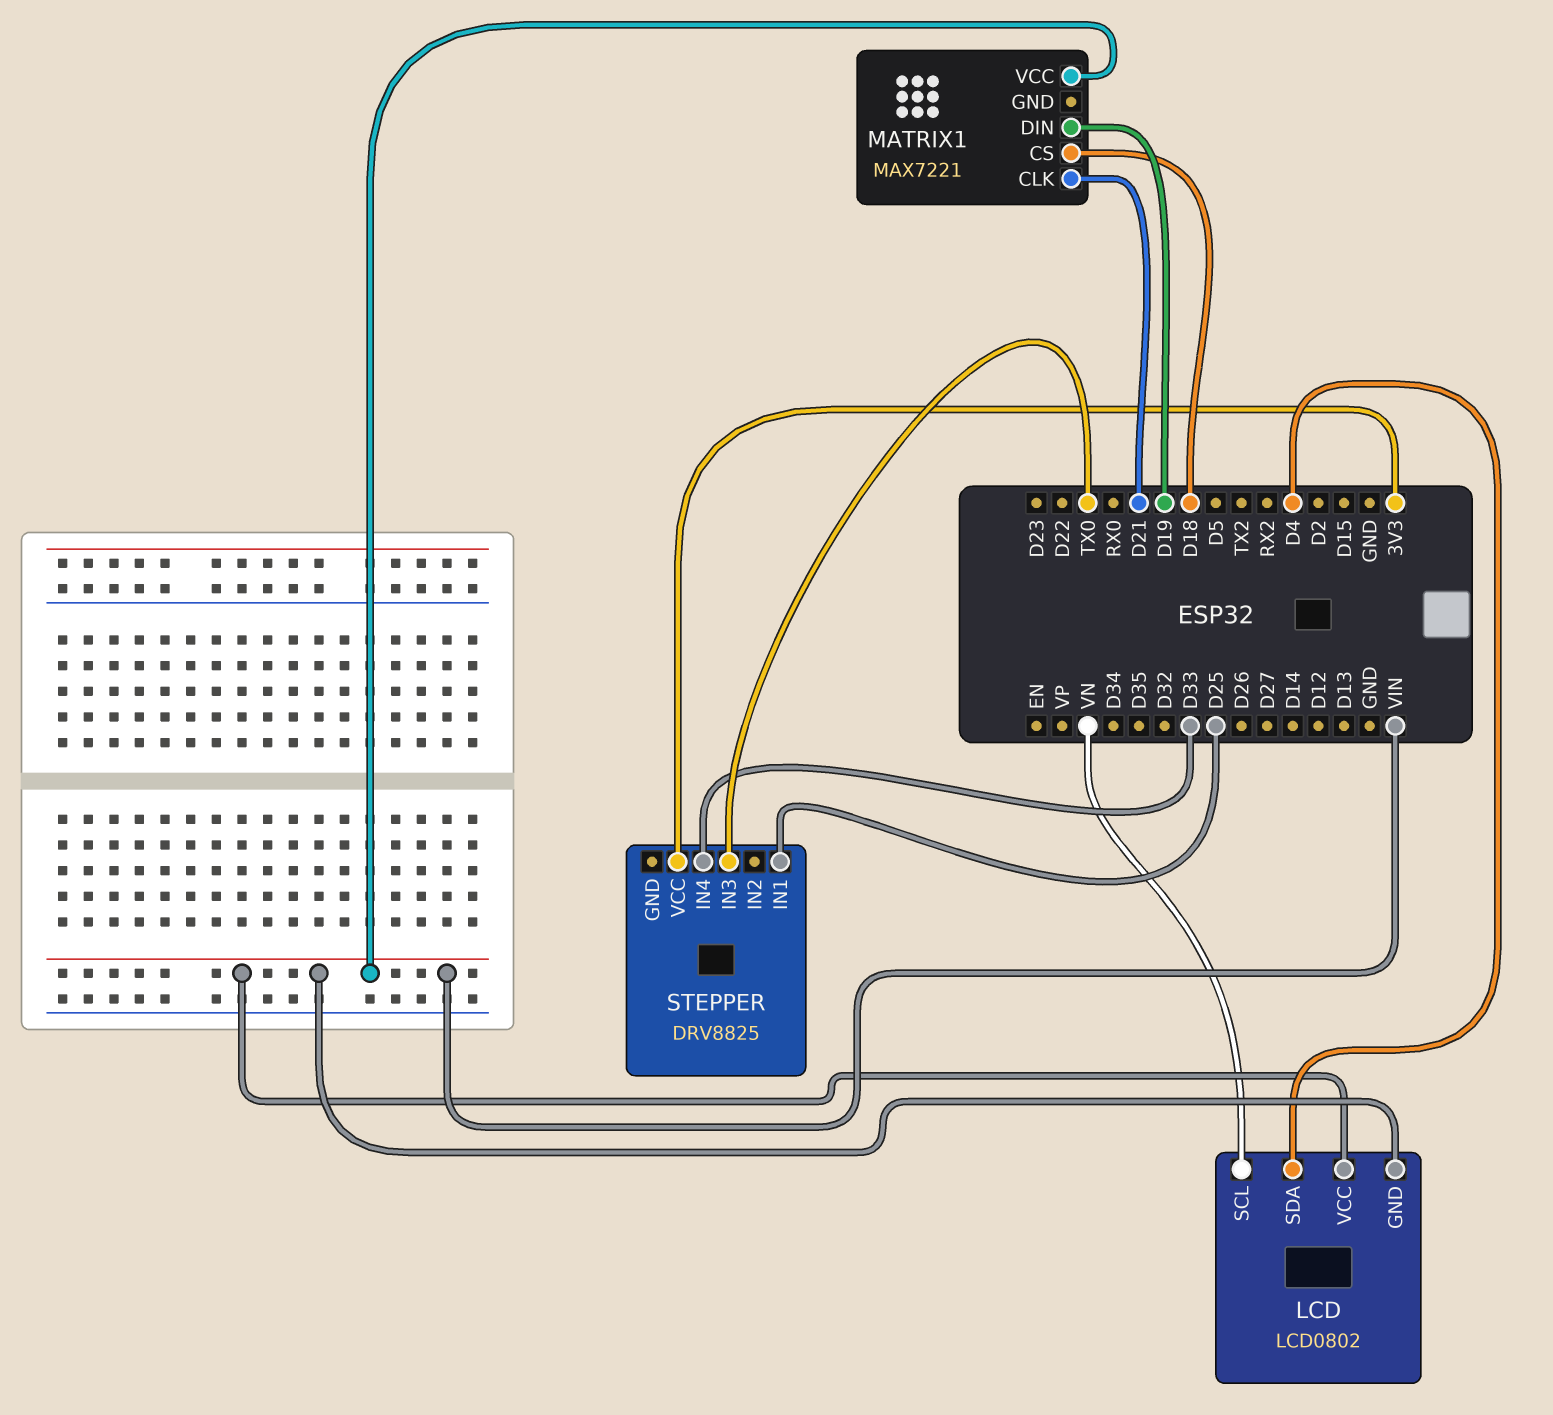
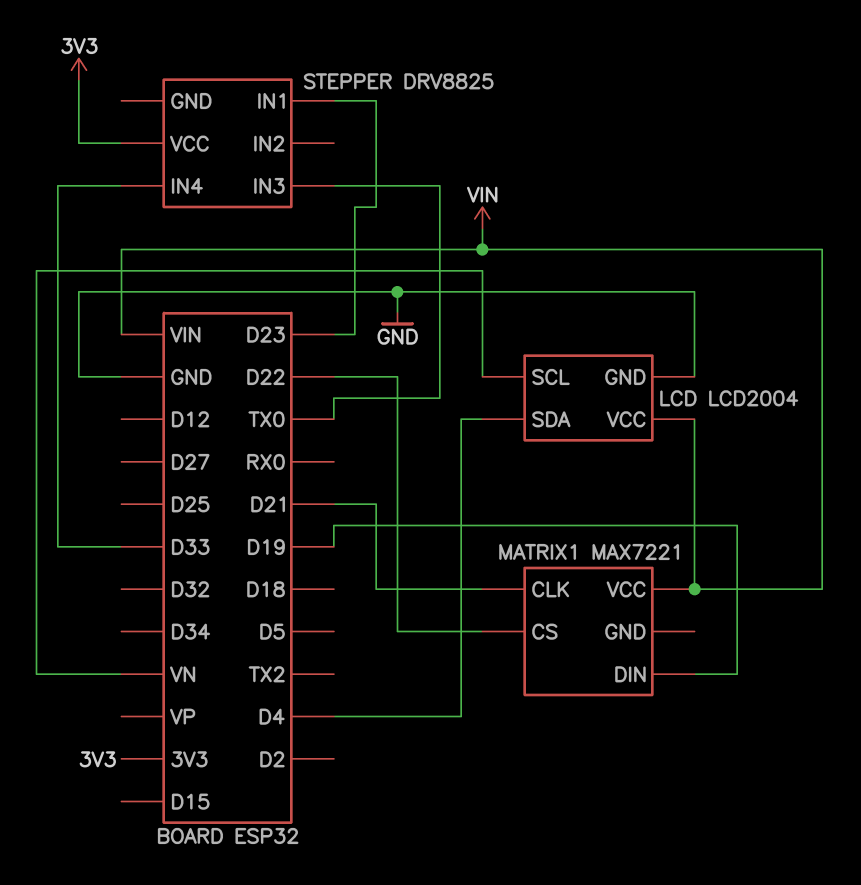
LCD: LCD0802 -> LCD2004
LCD pin GND: VIN -> GND
MATRIX1 pin CS: D18 -> D22
STEPPER pin IN1: D25 -> D23

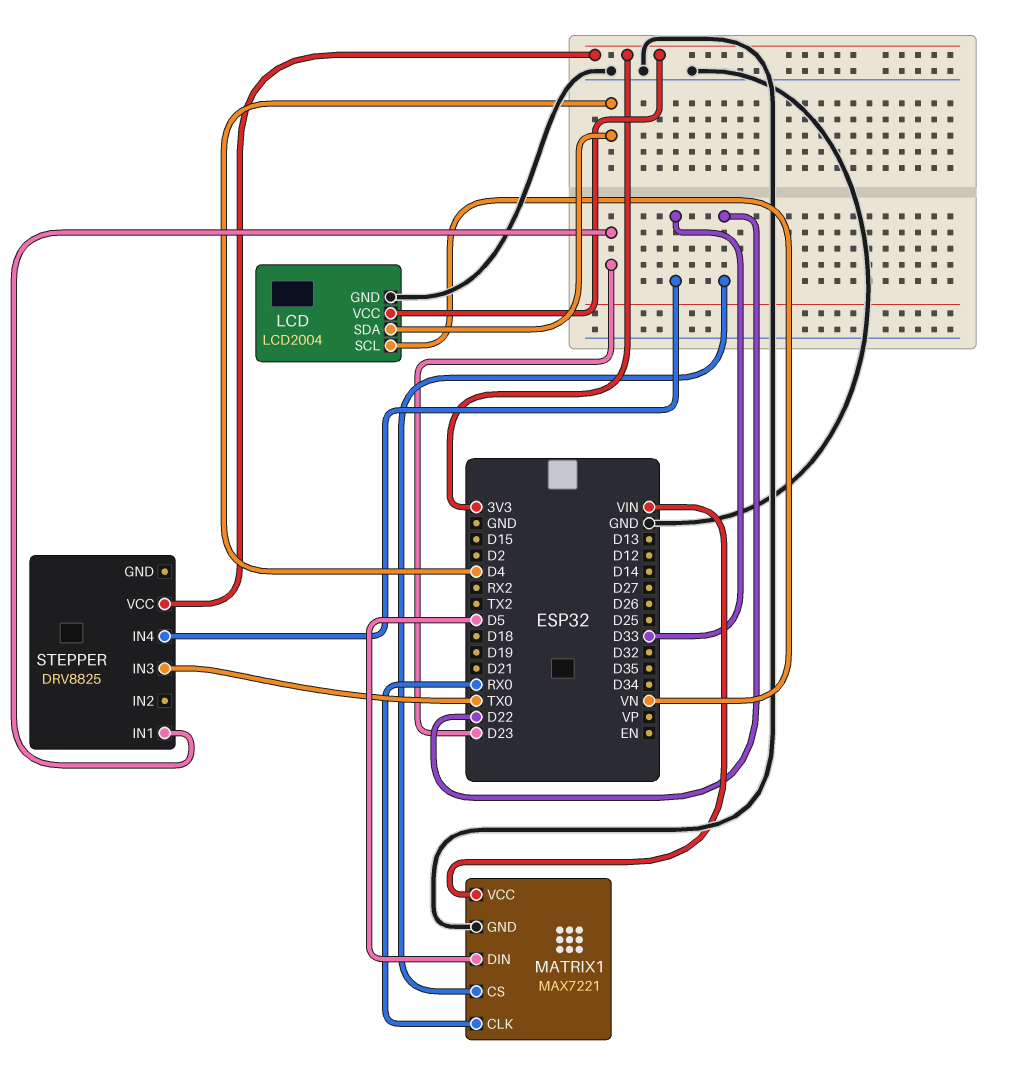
LCD pin VCC: VIN -> 3V3
MATRIX1 pin CLK: D21 -> RX0
MATRIX1 pin DIN: D19 -> D5
MATRIX1 pin GND: none -> GND

